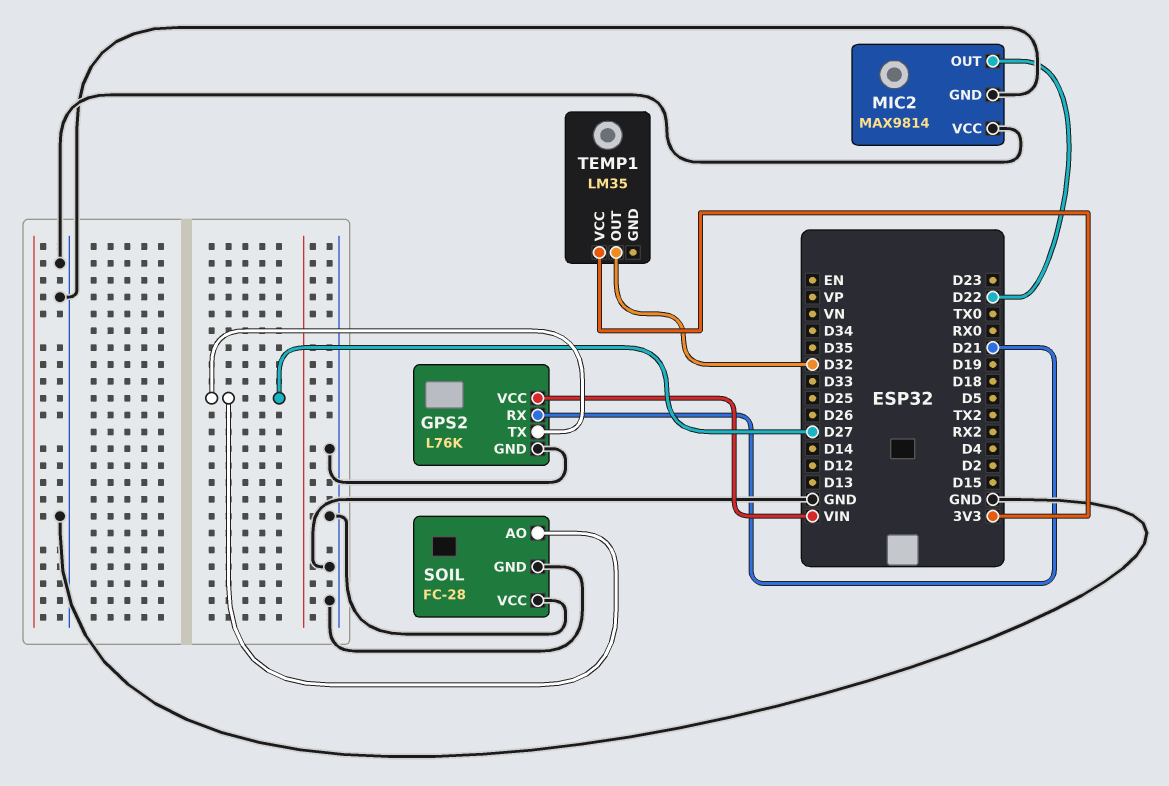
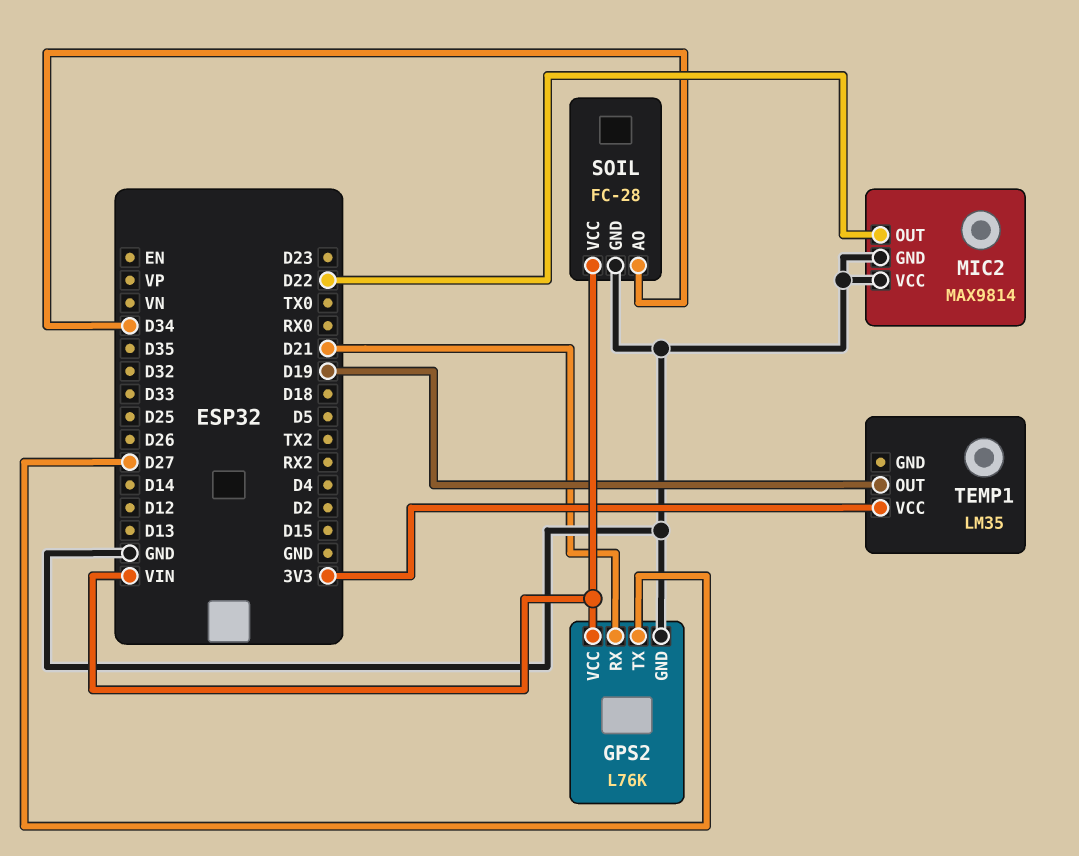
SOIL pin AO: D27 -> D34
SOIL pin VCC: GND -> VIN
TEMP1 pin OUT: D32 -> D19

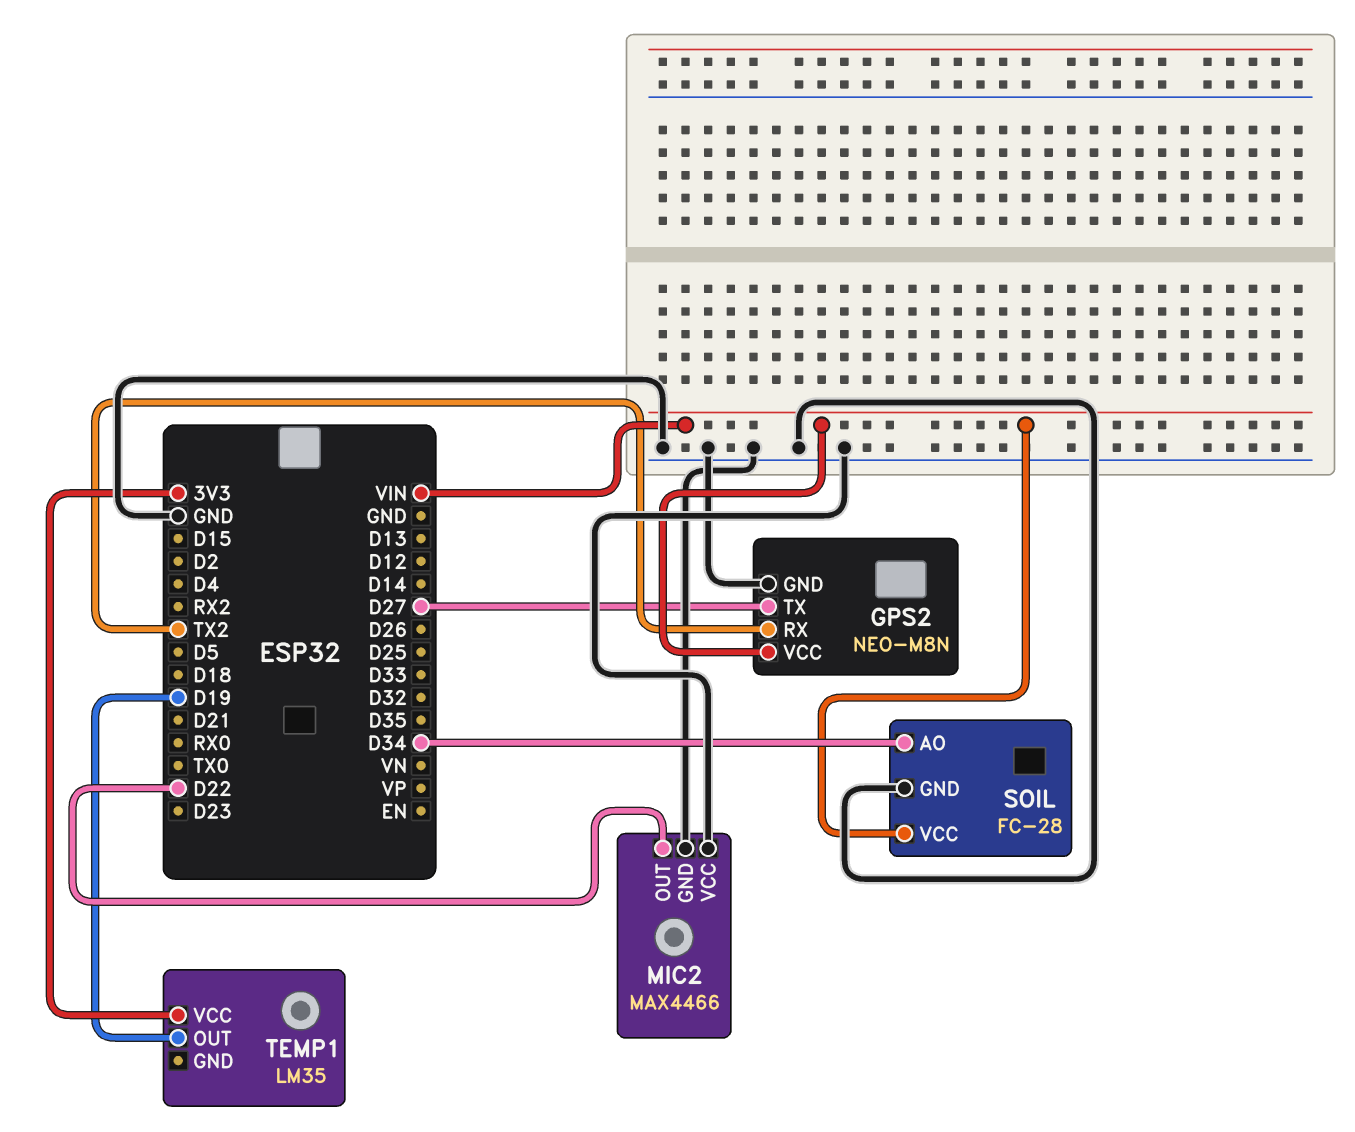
GPS2: L76K -> NEO-M8N
GPS2 pin RX: D21 -> TX2
MIC2: MAX9814 -> MAX4466

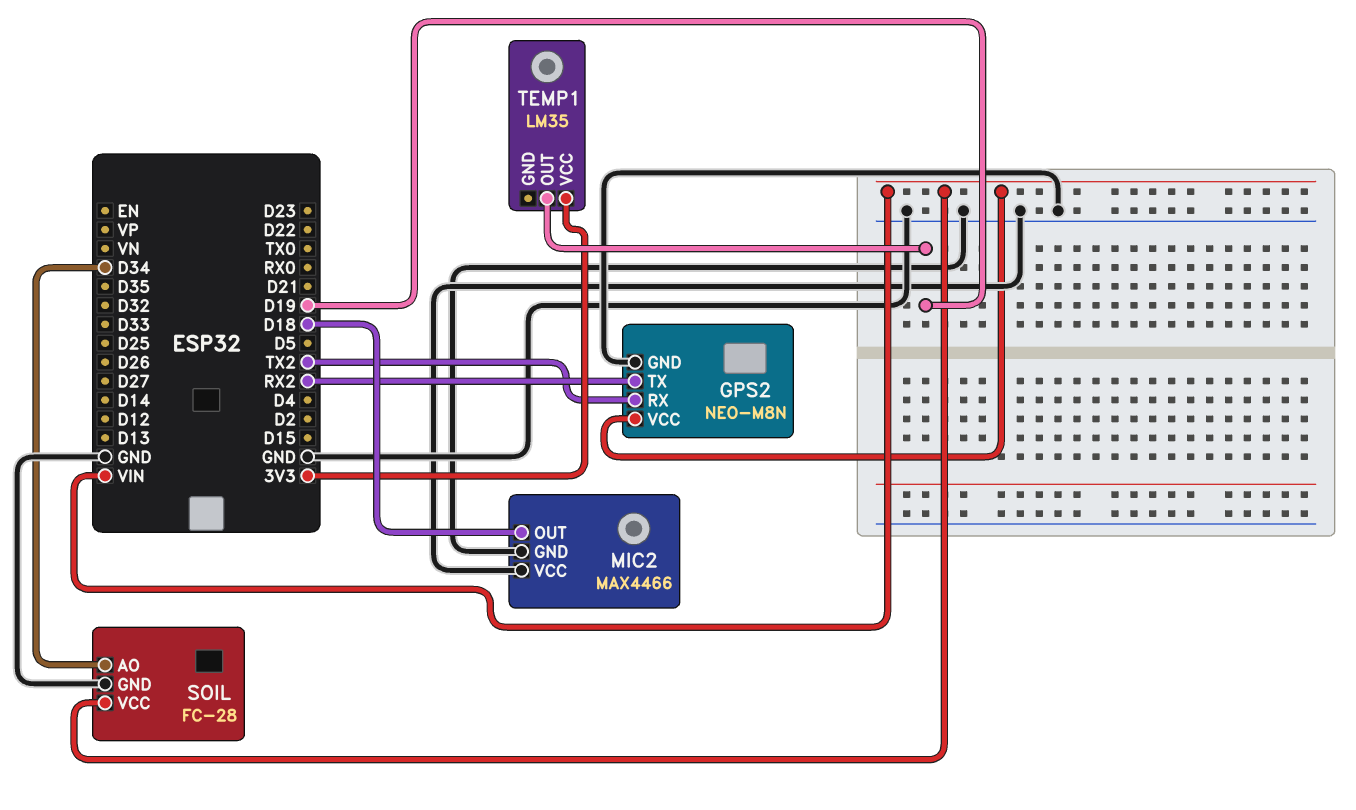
GPS2 pin TX: D27 -> RX2
MIC2 pin OUT: D22 -> D18

